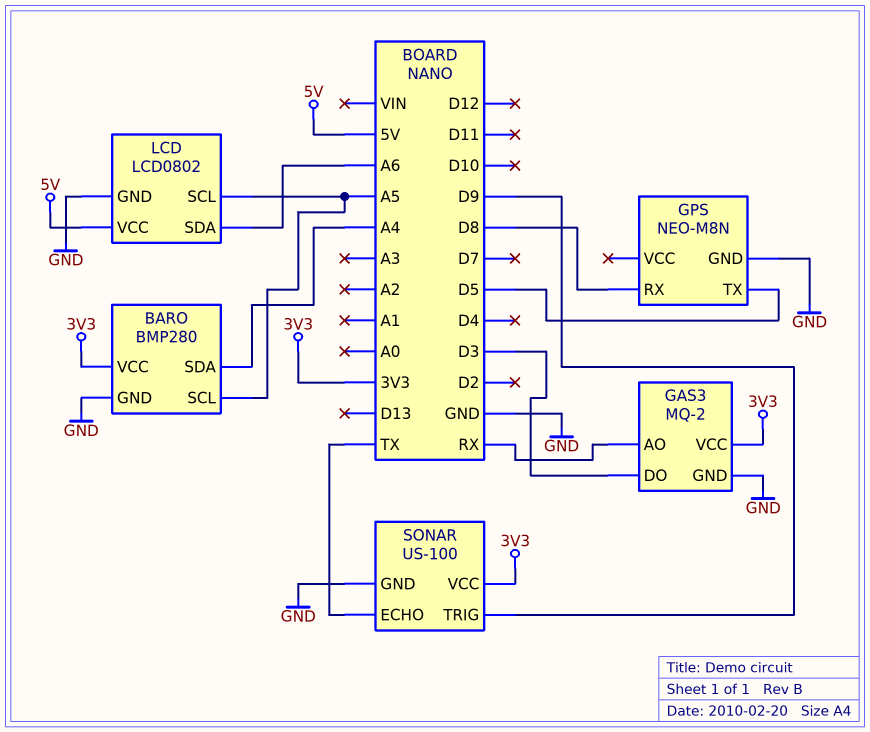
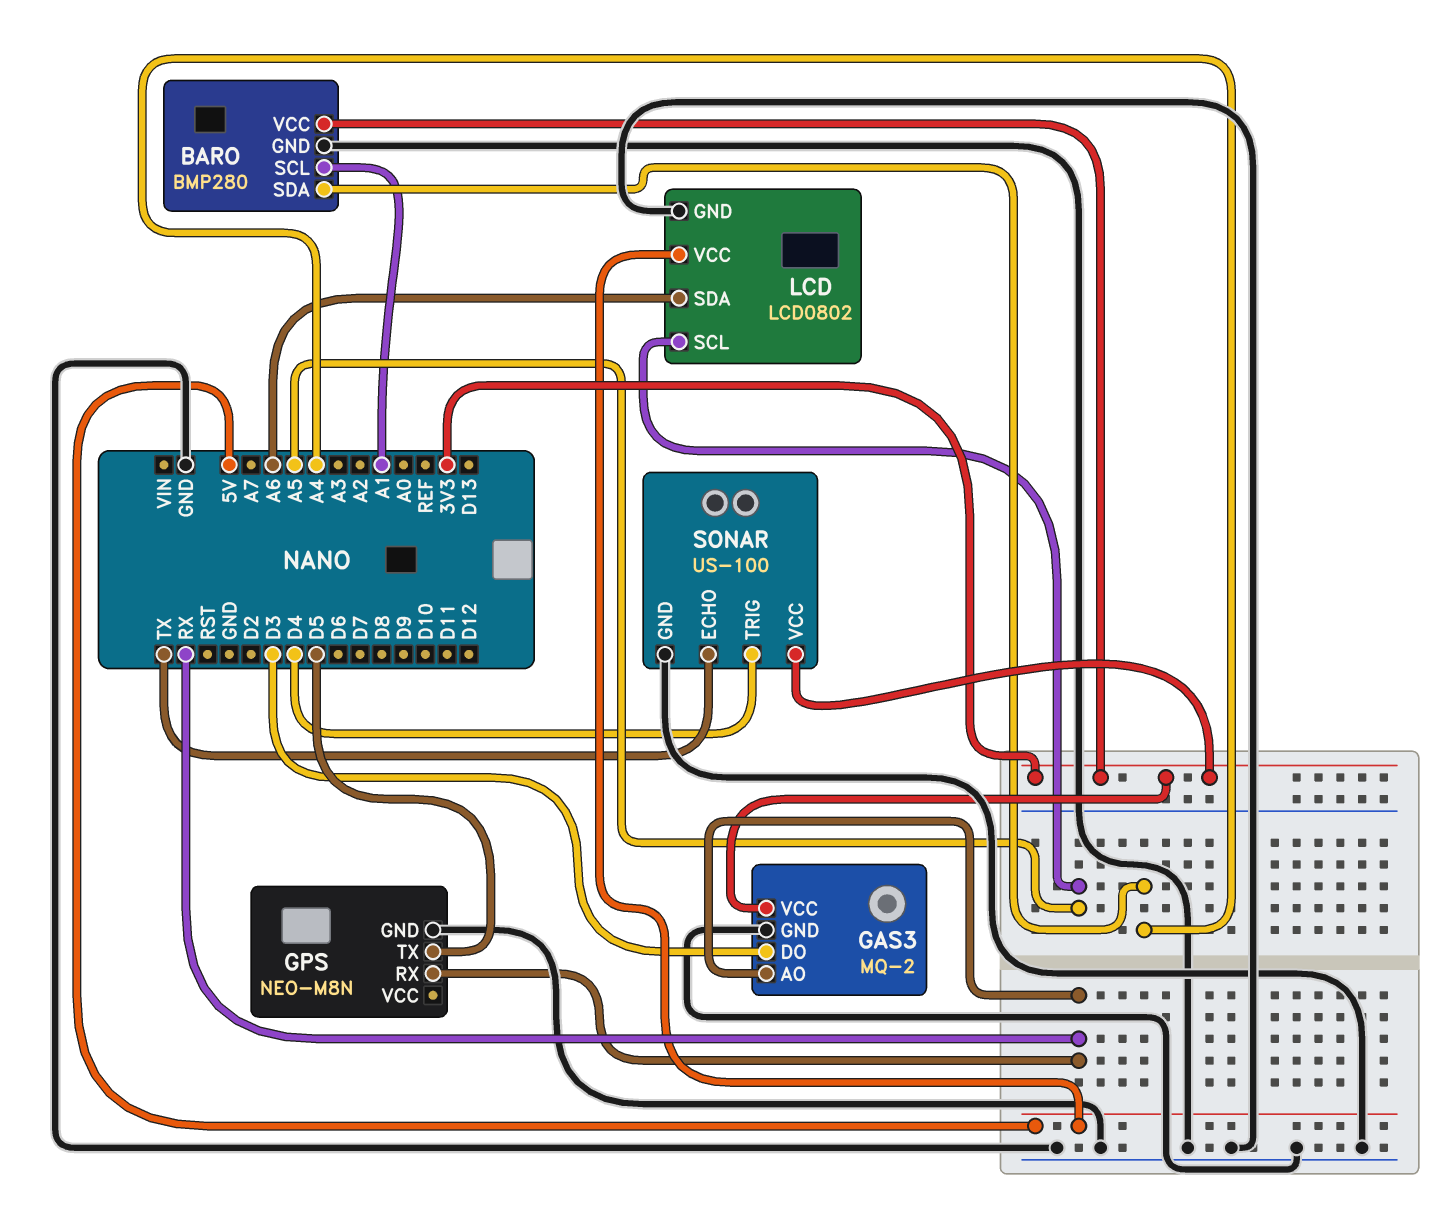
BARO pin SCL: A5 -> A1
GPS pin RX: D8 -> RX
SONAR pin TRIG: D9 -> D4

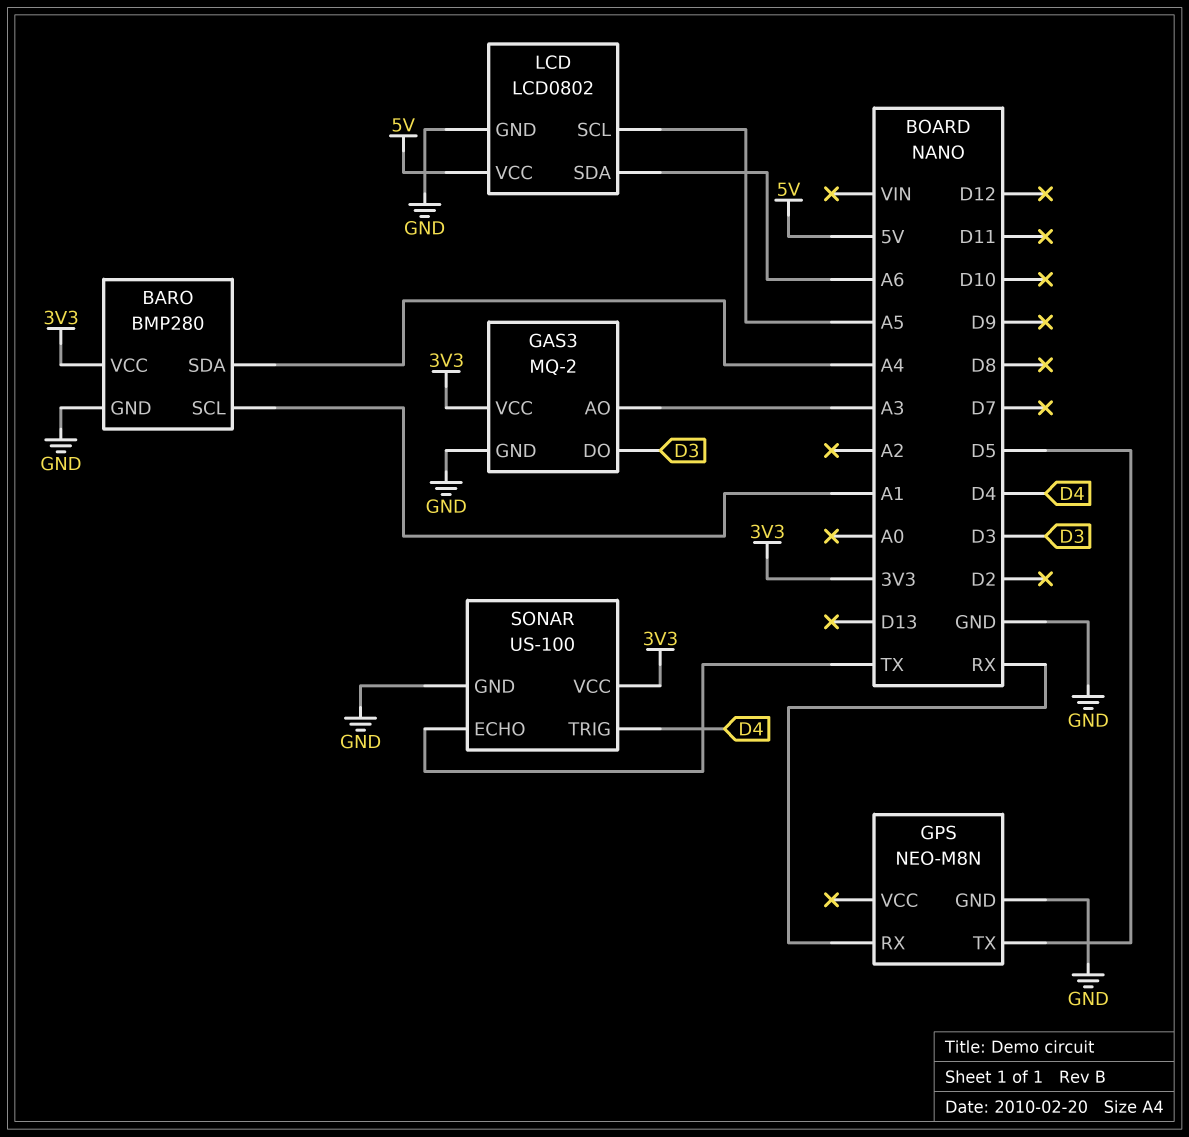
GAS3 pin AO: RX -> A3

